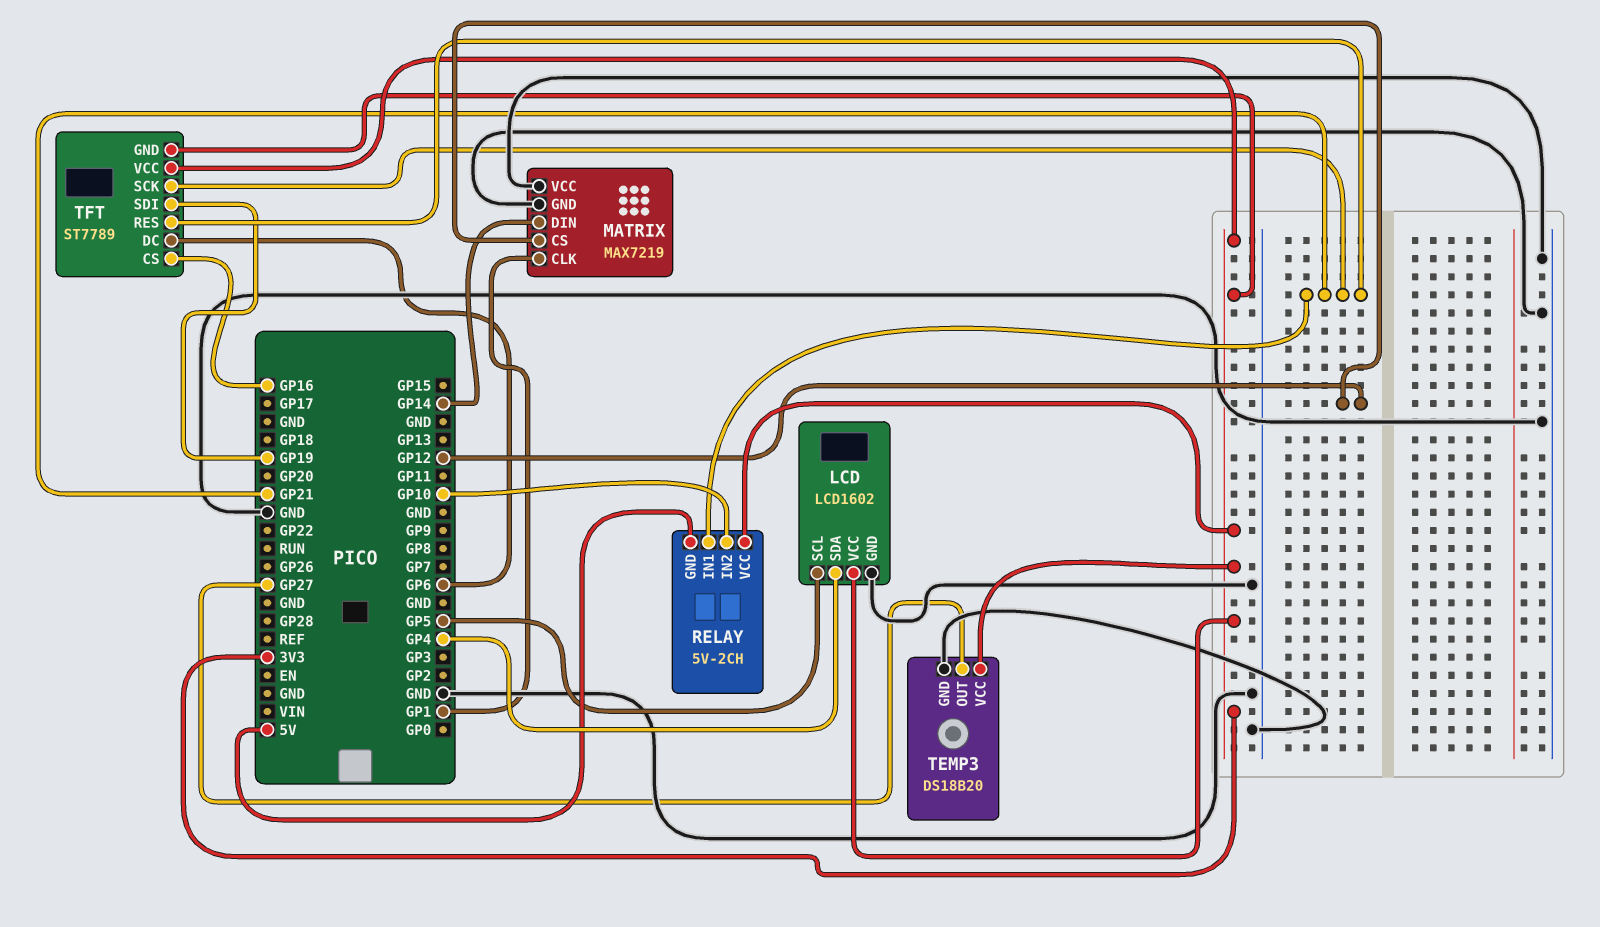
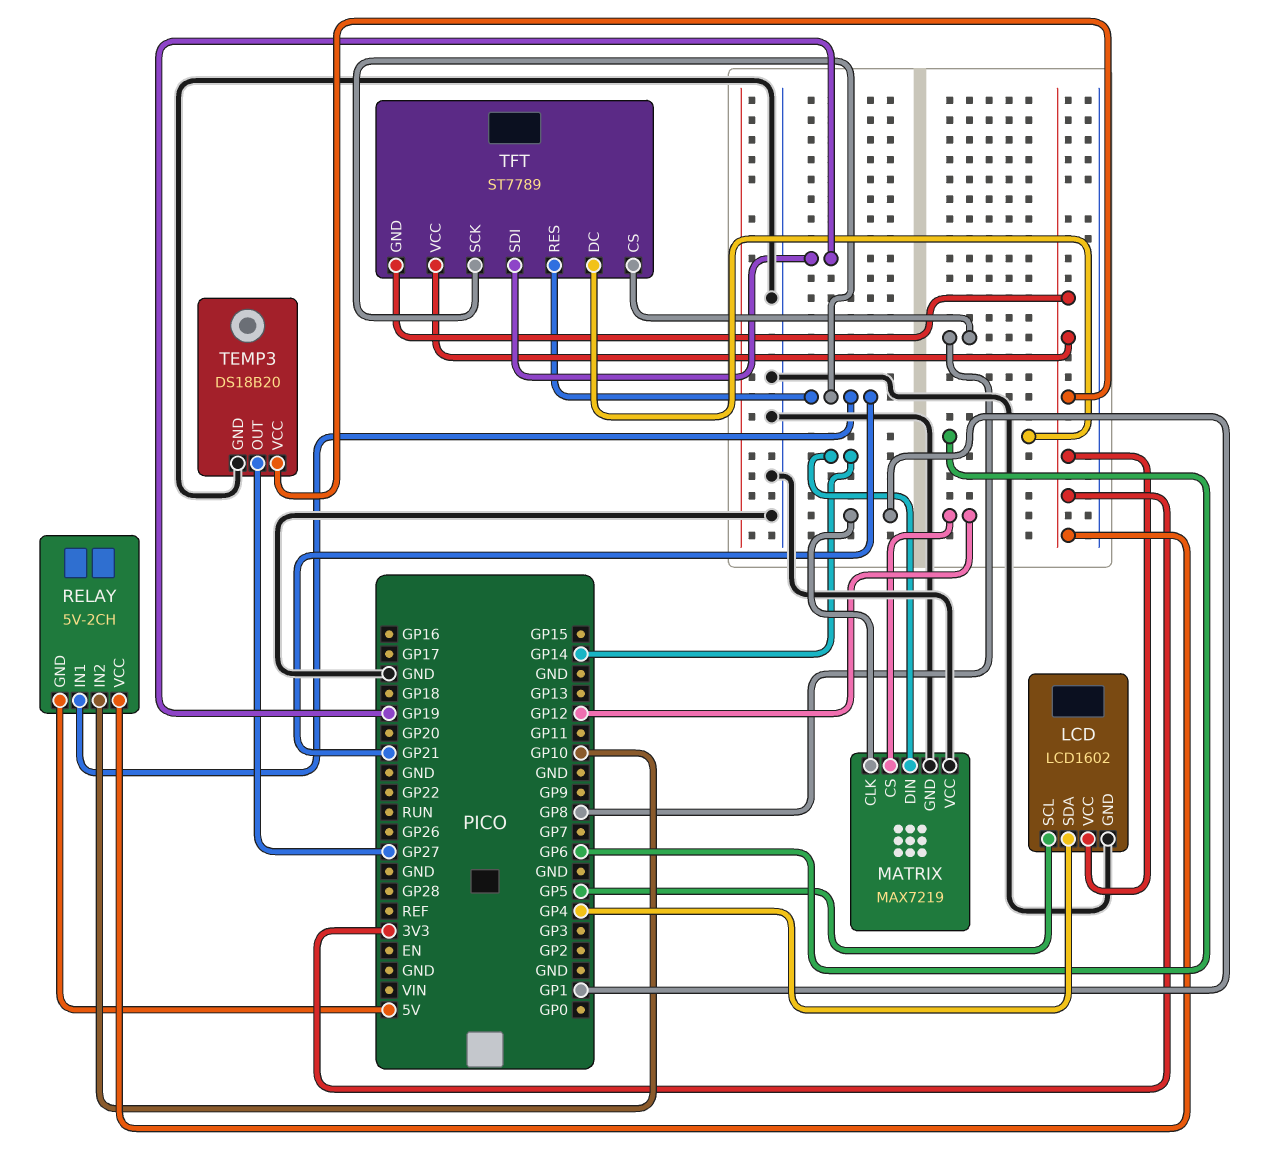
TFT pin CS: GP16 -> GP8

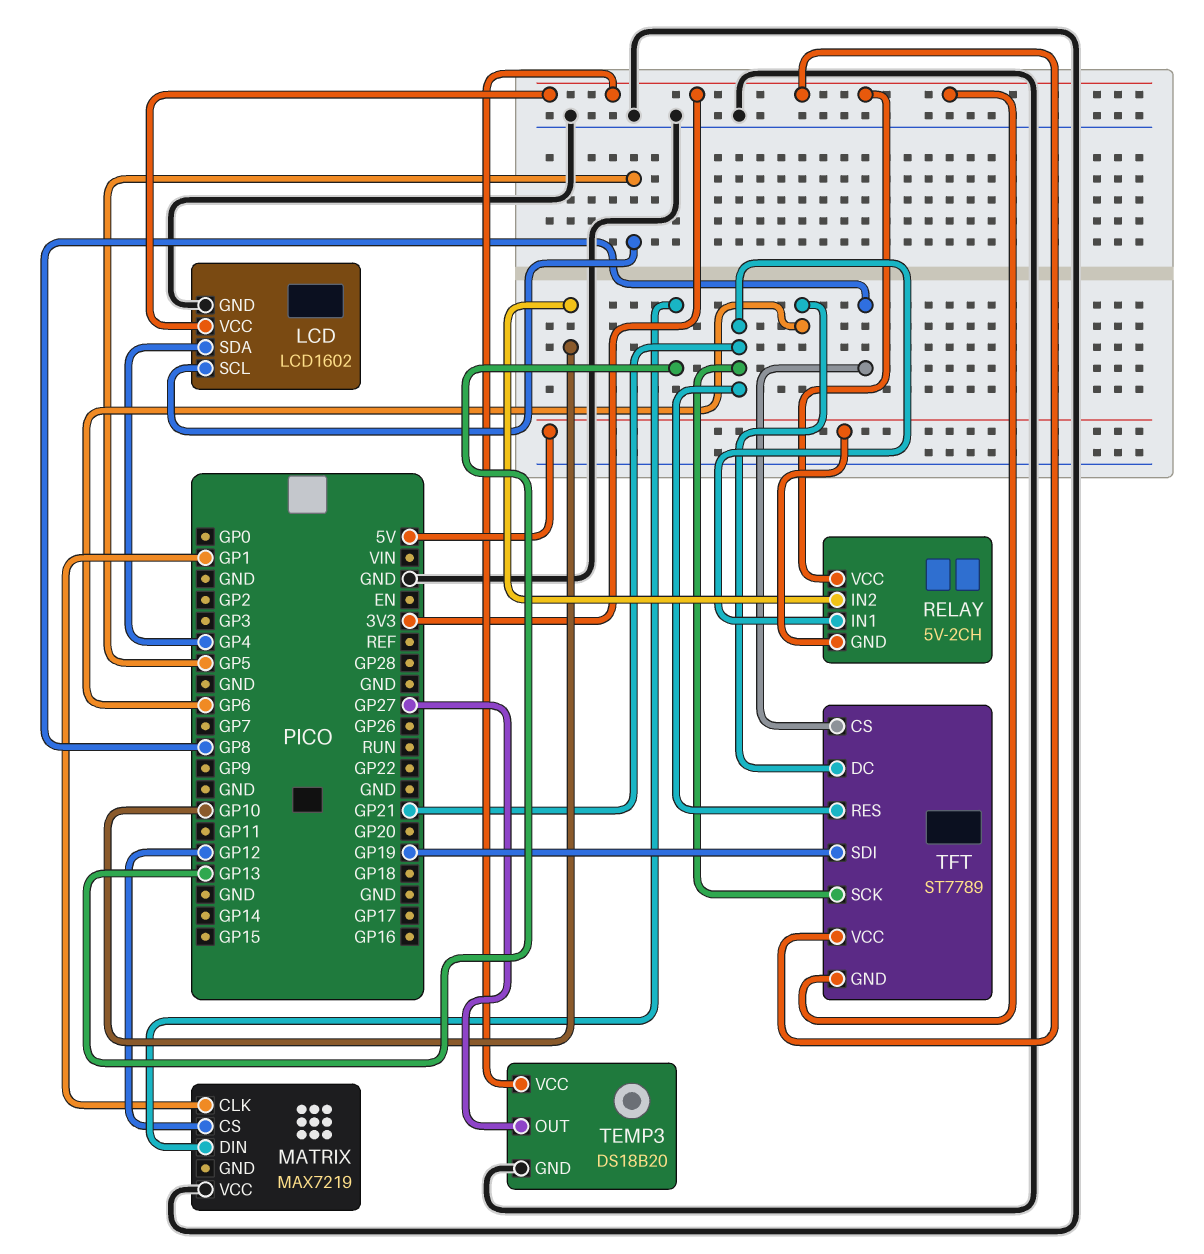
MATRIX pin DIN: GP14 -> GP13
MATRIX pin GND: GND -> none

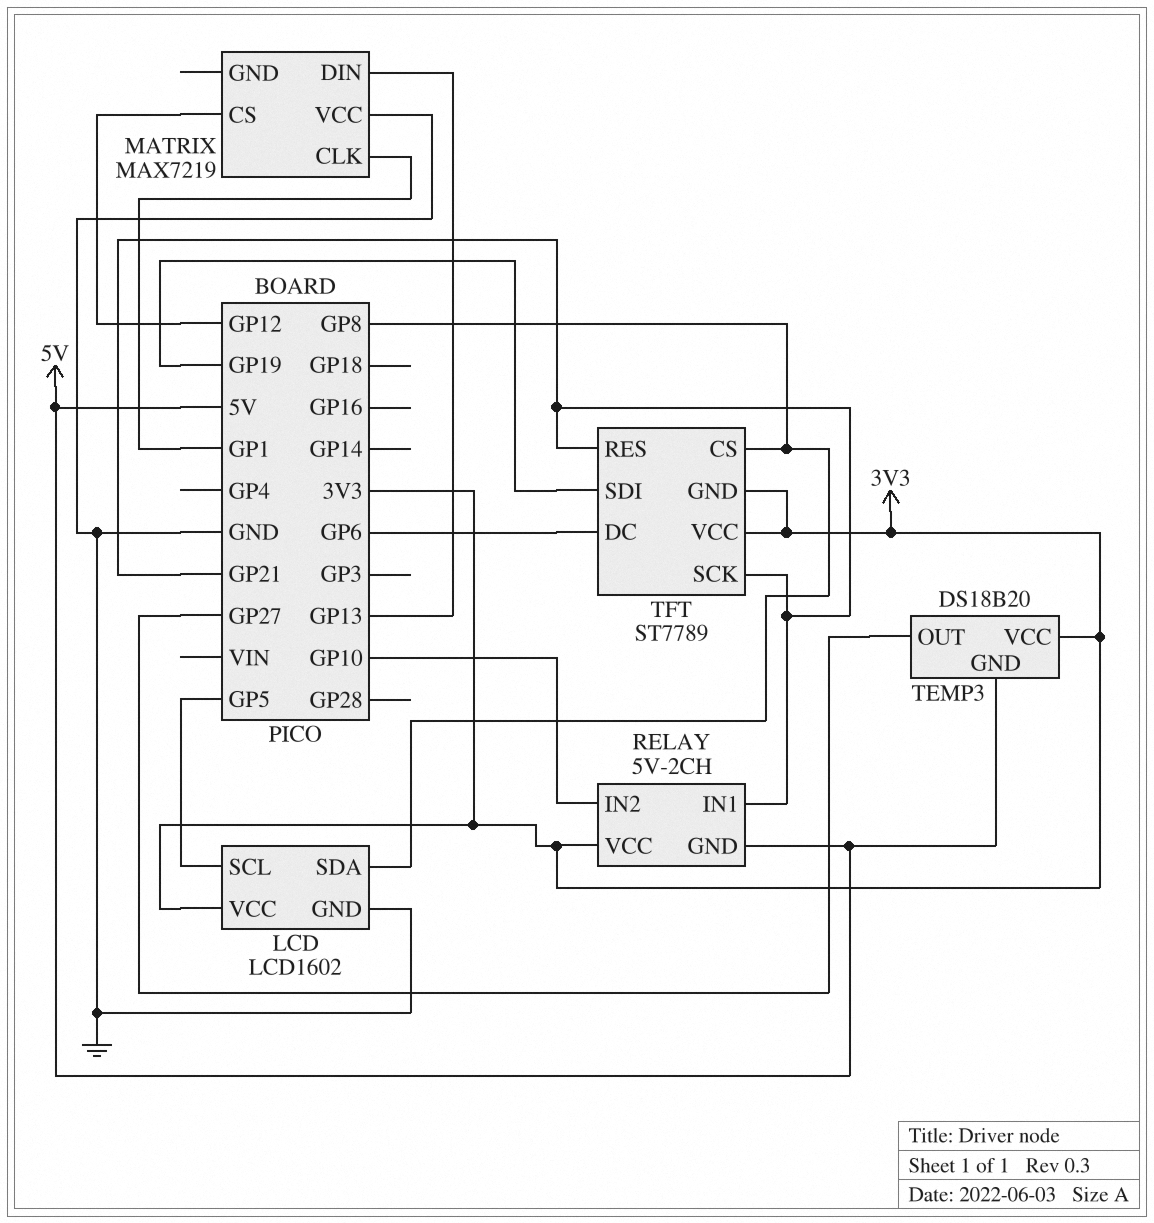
LCD pin SDA: GP4 -> GP8
TEMP3 pin GND: GND -> 5V

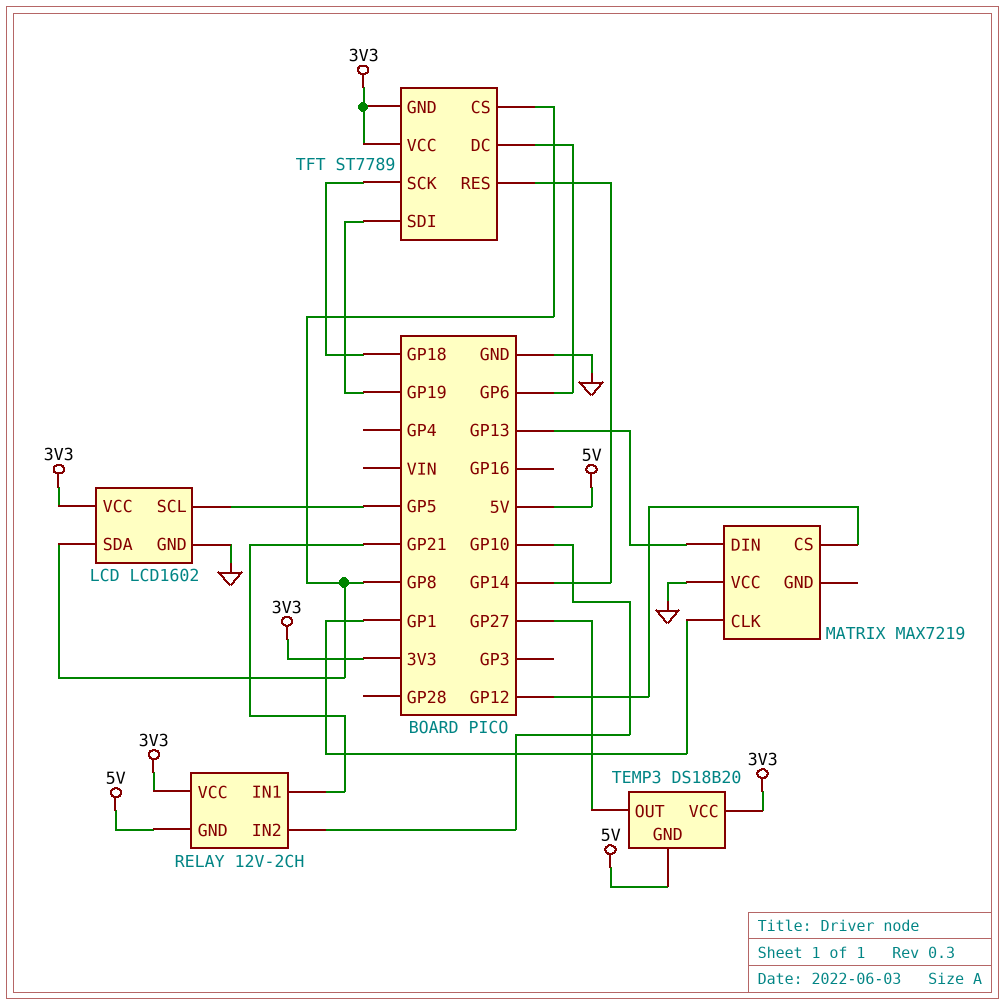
RELAY: 5V-2CH -> 12V-2CH
TFT pin RES: GP21 -> GP14
TFT pin SCK: GP21 -> GP18

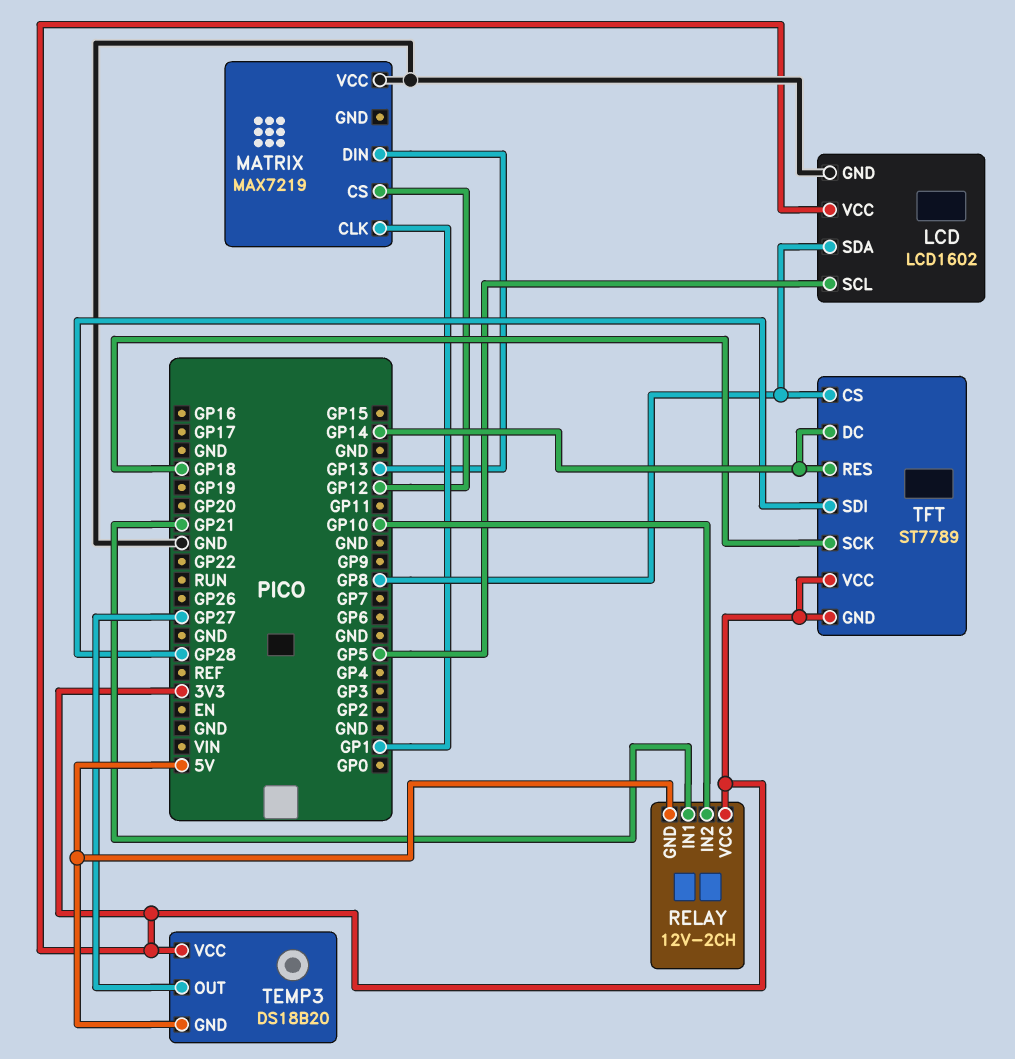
TFT pin DC: GP6 -> GP14
TFT pin SDI: GP19 -> GP28

